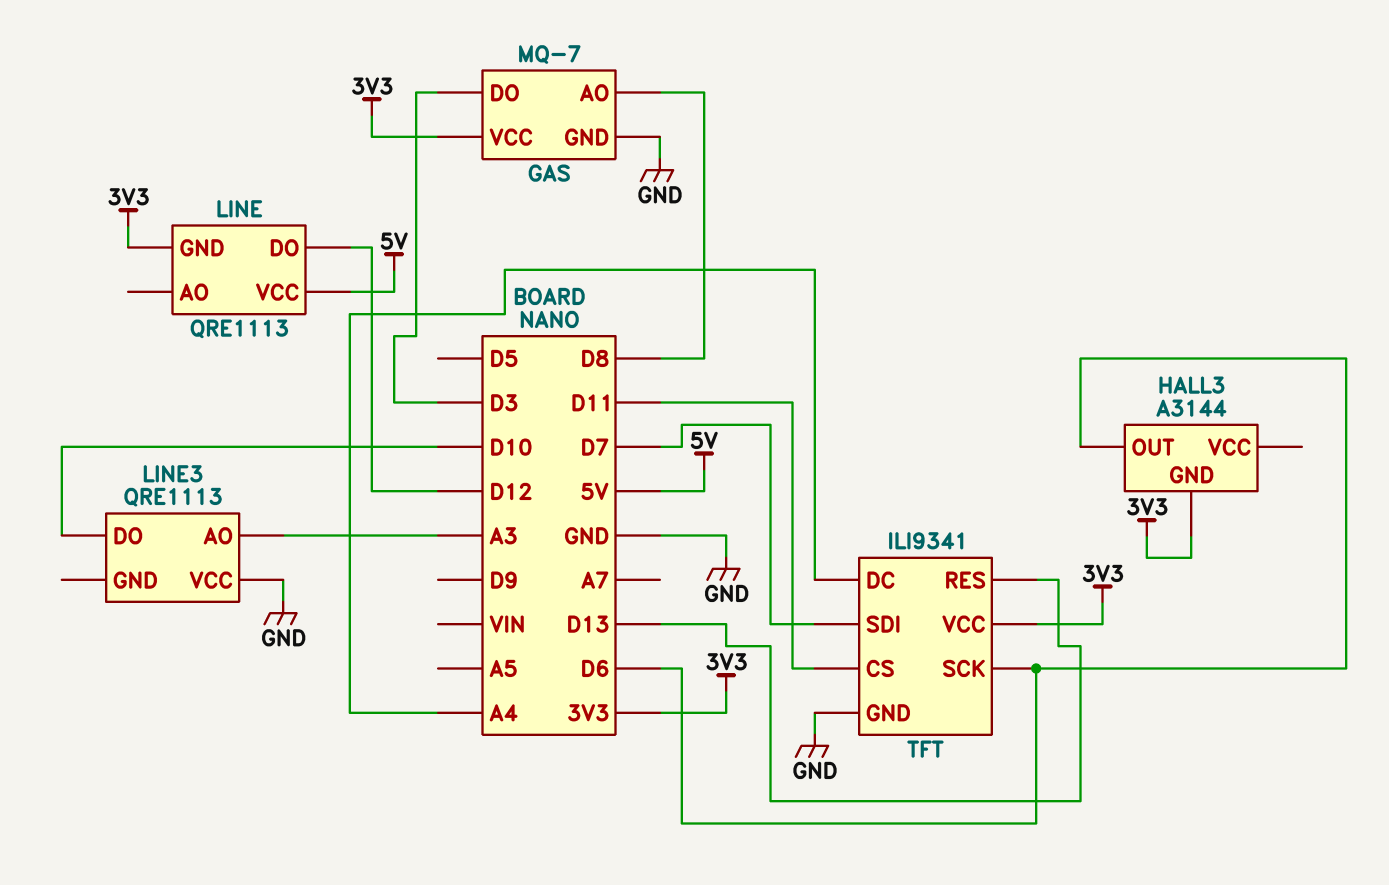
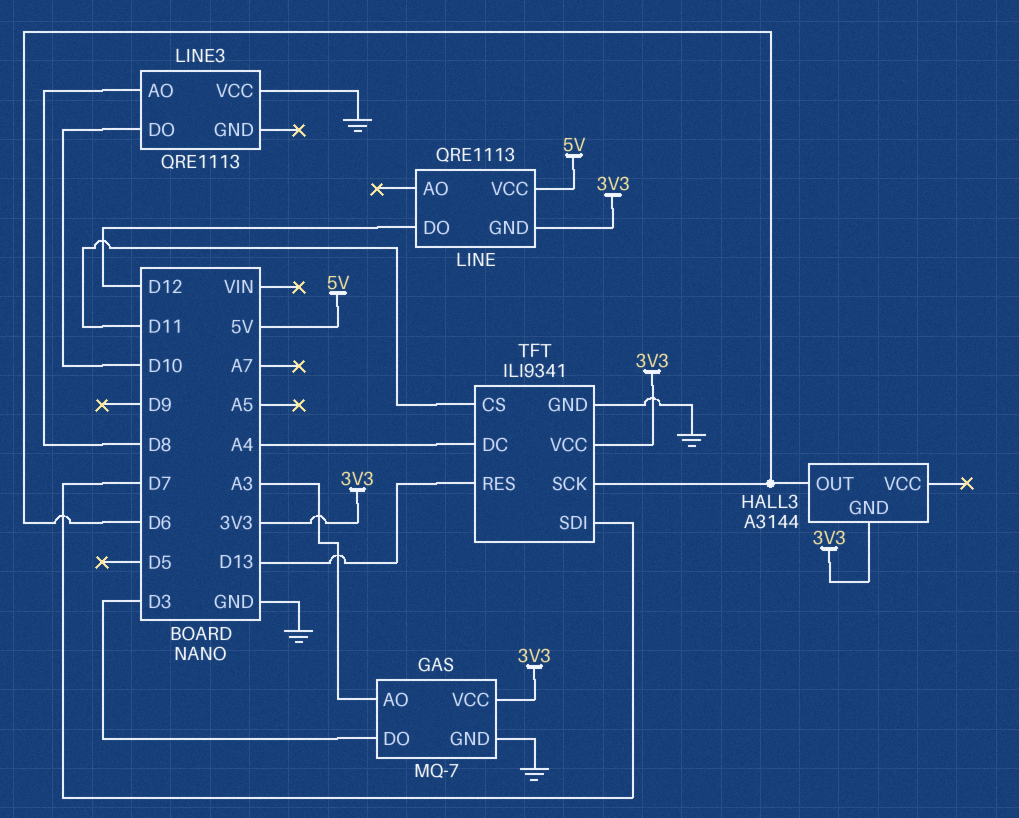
GAS pin AO: D8 -> A3
LINE3 pin AO: A3 -> D8

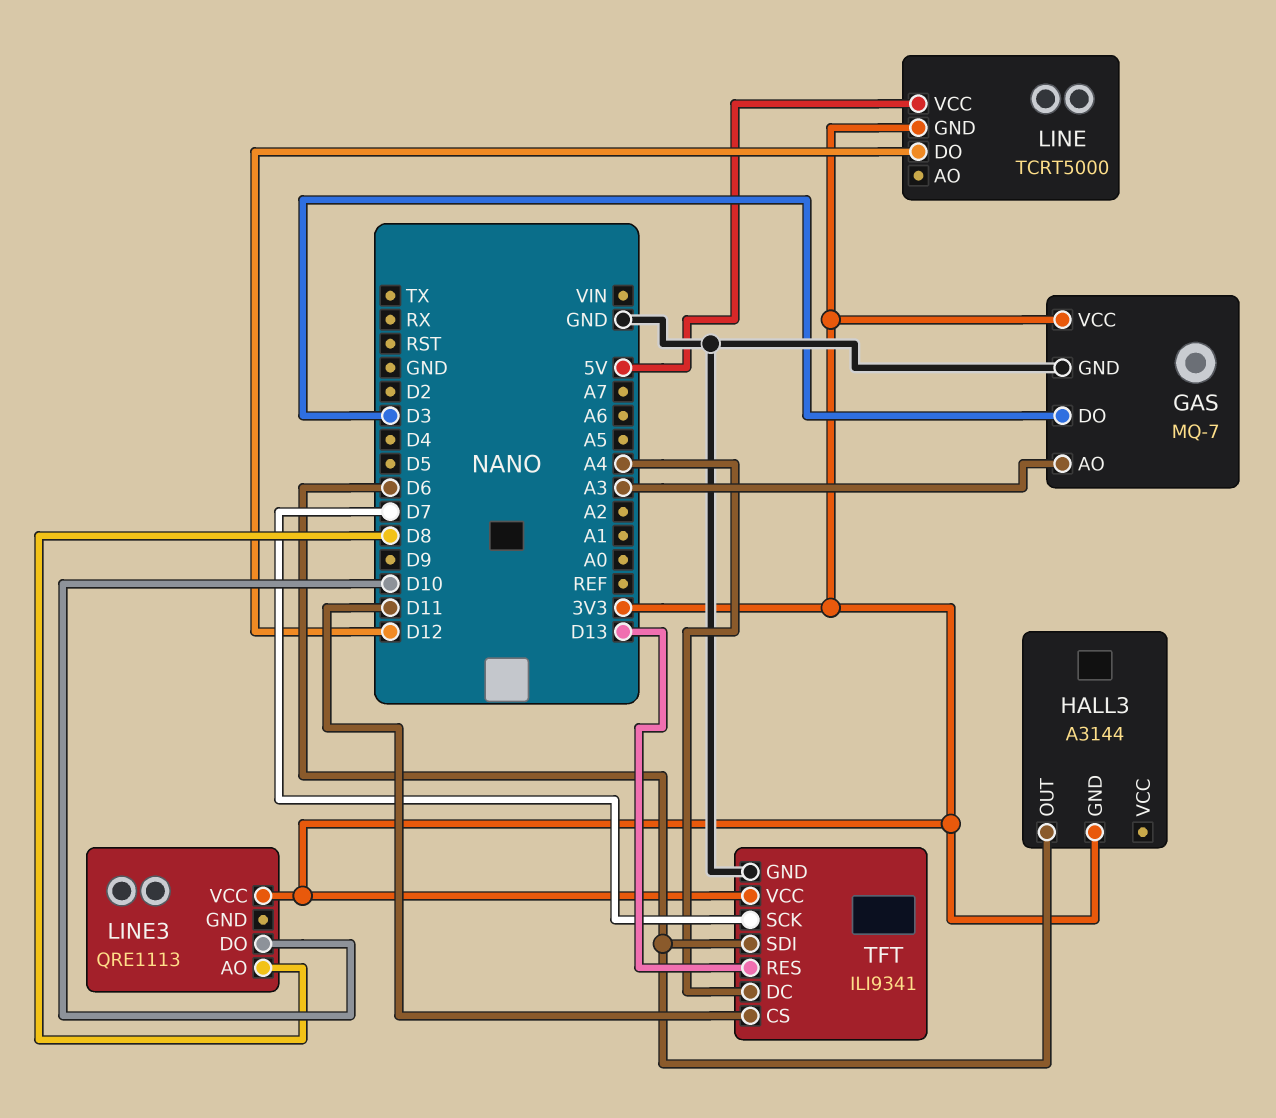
LINE: QRE1113 -> TCRT5000
LINE3 pin VCC: GND -> 3V3
TFT pin SCK: D6 -> D7
TFT pin SDI: D7 -> D6

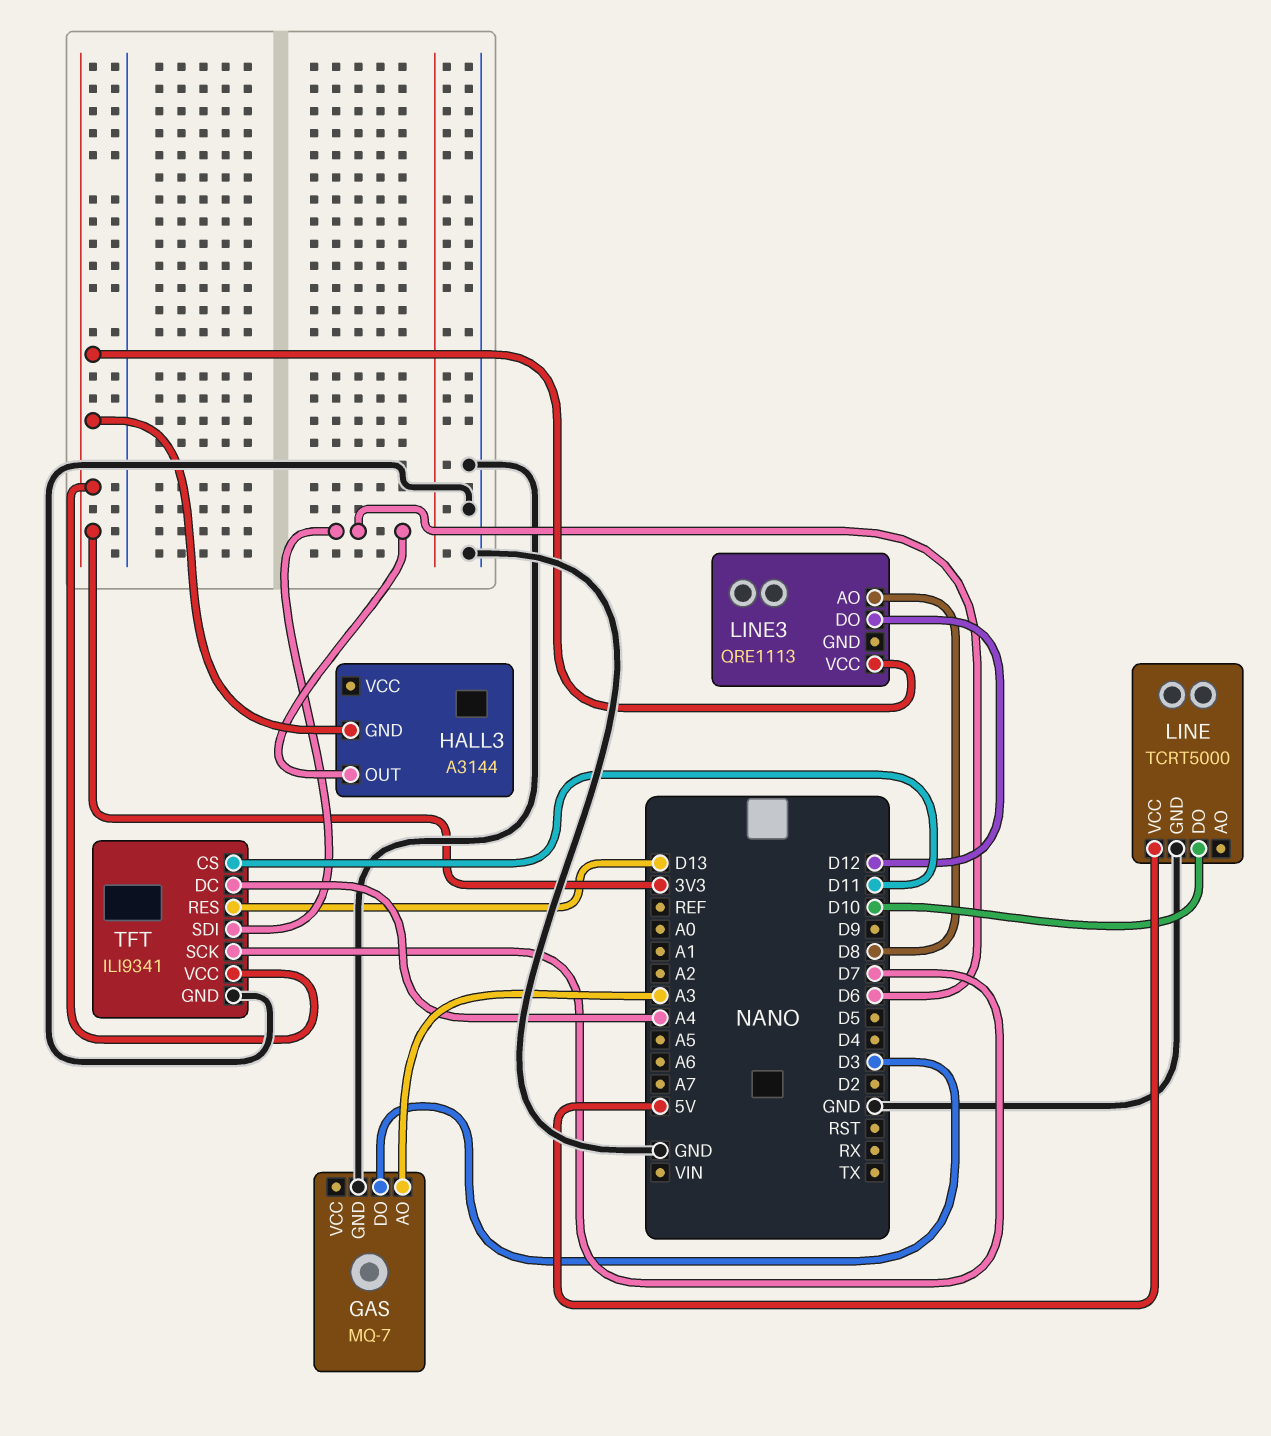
GAS pin VCC: 3V3 -> none
LINE pin DO: D12 -> D10
LINE pin GND: 3V3 -> GND
LINE3 pin DO: D10 -> D12

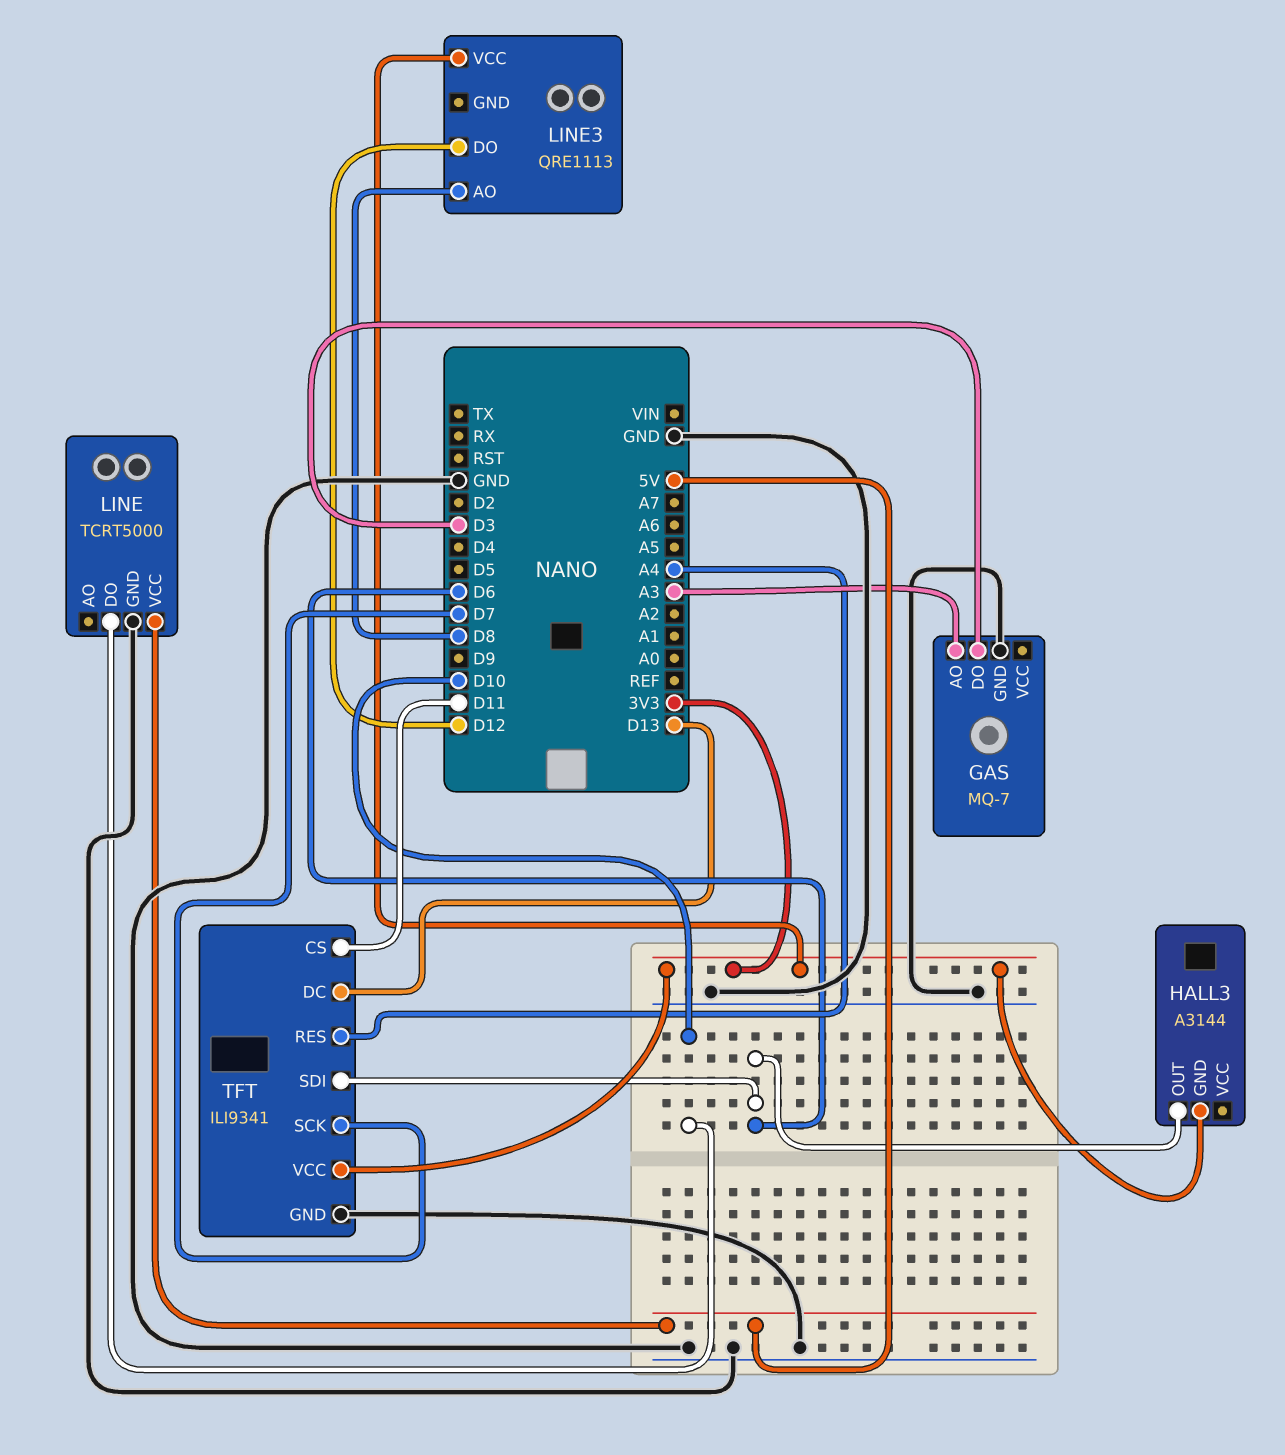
TFT pin DC: A4 -> D13
TFT pin RES: D13 -> A4

